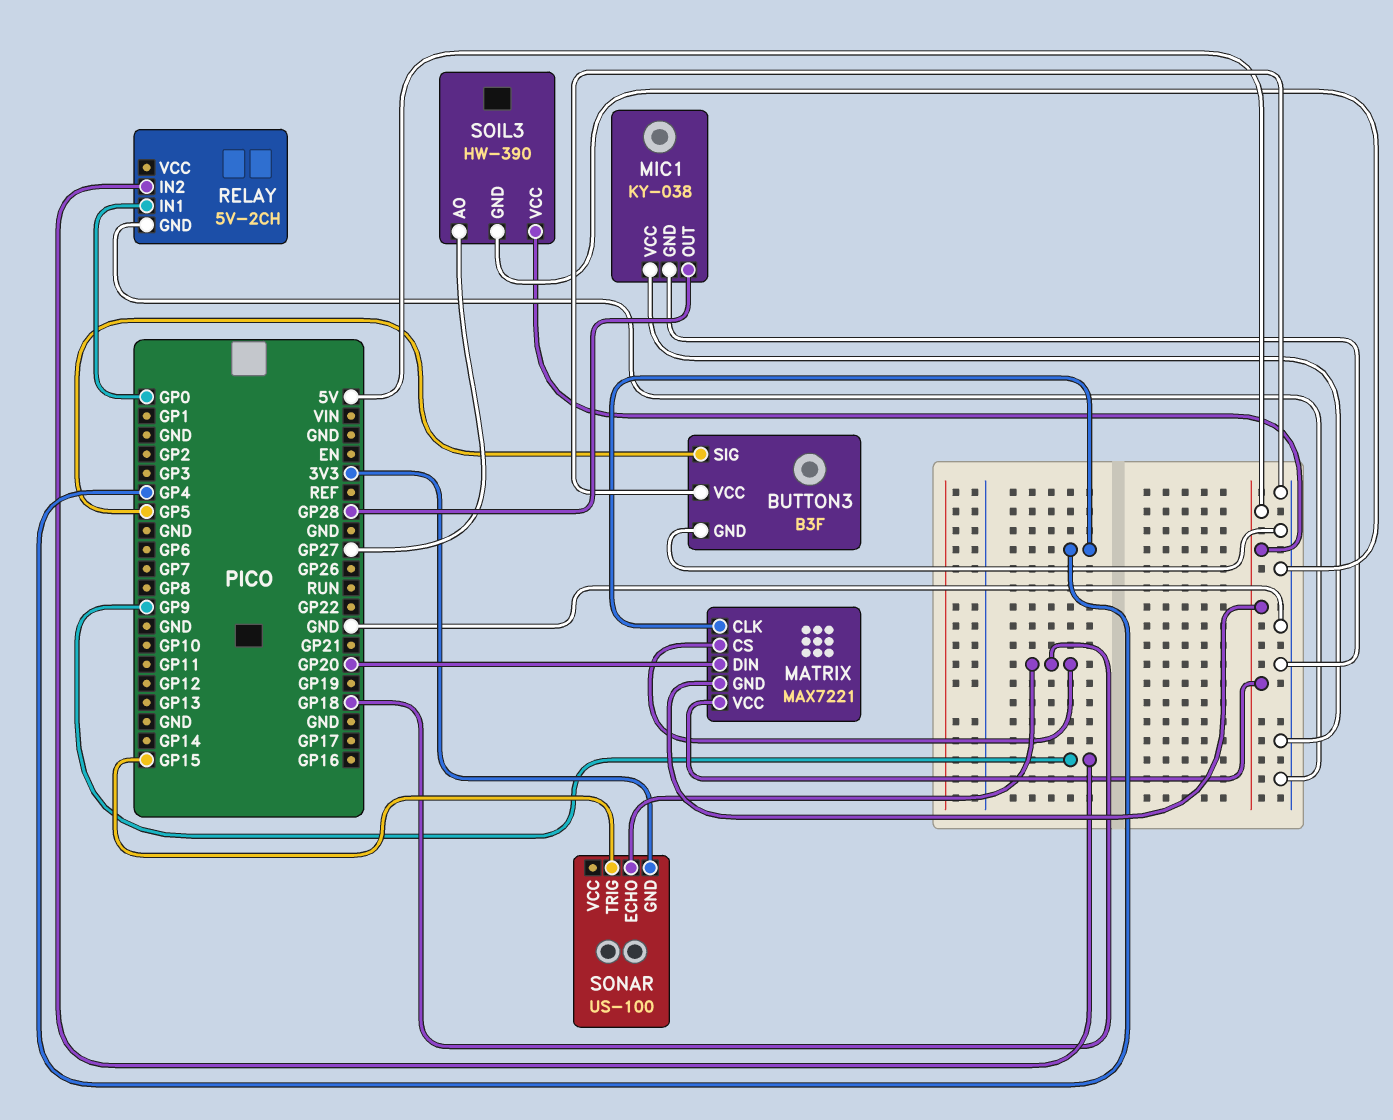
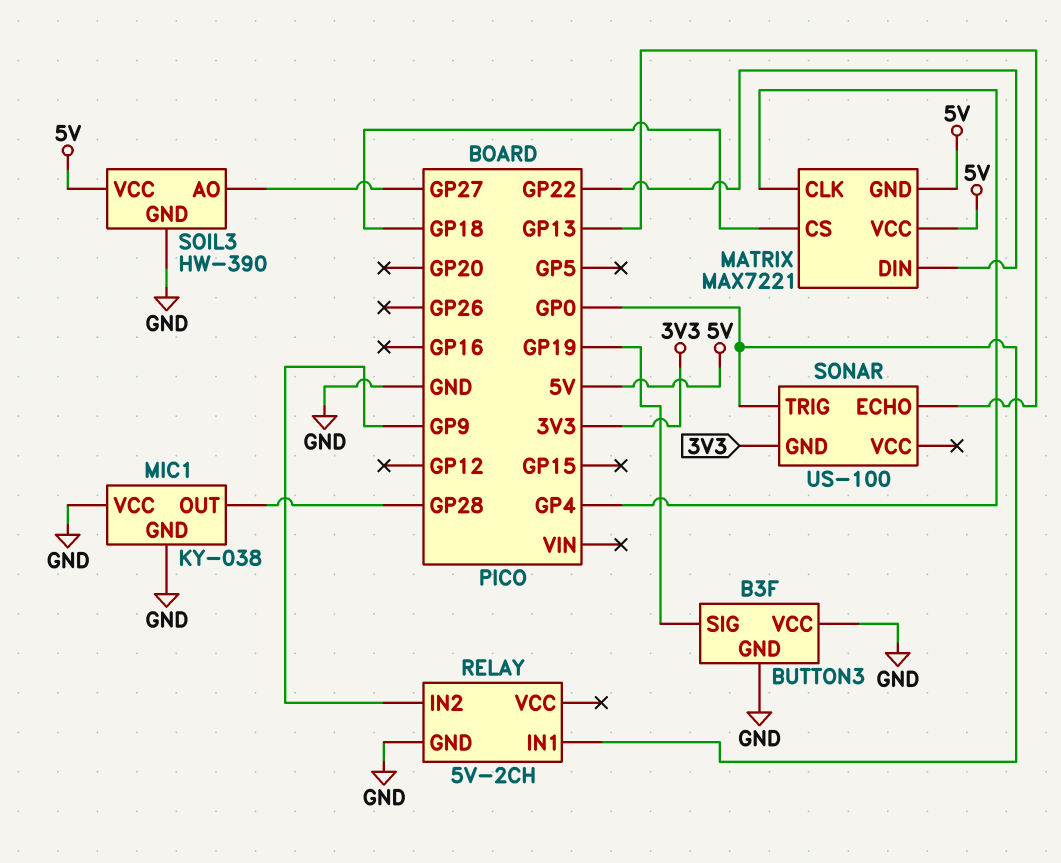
BUTTON3 pin SIG: GP5 -> GP19
MATRIX pin DIN: GP20 -> GP22
SONAR pin ECHO: GP18 -> GP13
SONAR pin TRIG: GP15 -> GP0

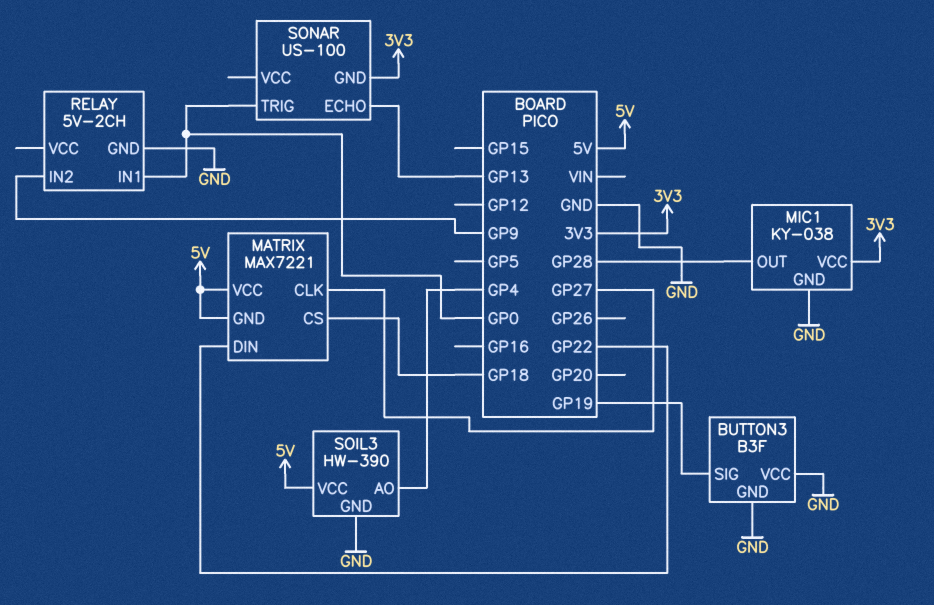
MATRIX pin CLK: GP4 -> GP27
MIC1 pin VCC: GND -> 3V3
SOIL3 pin AO: GP27 -> GP4

